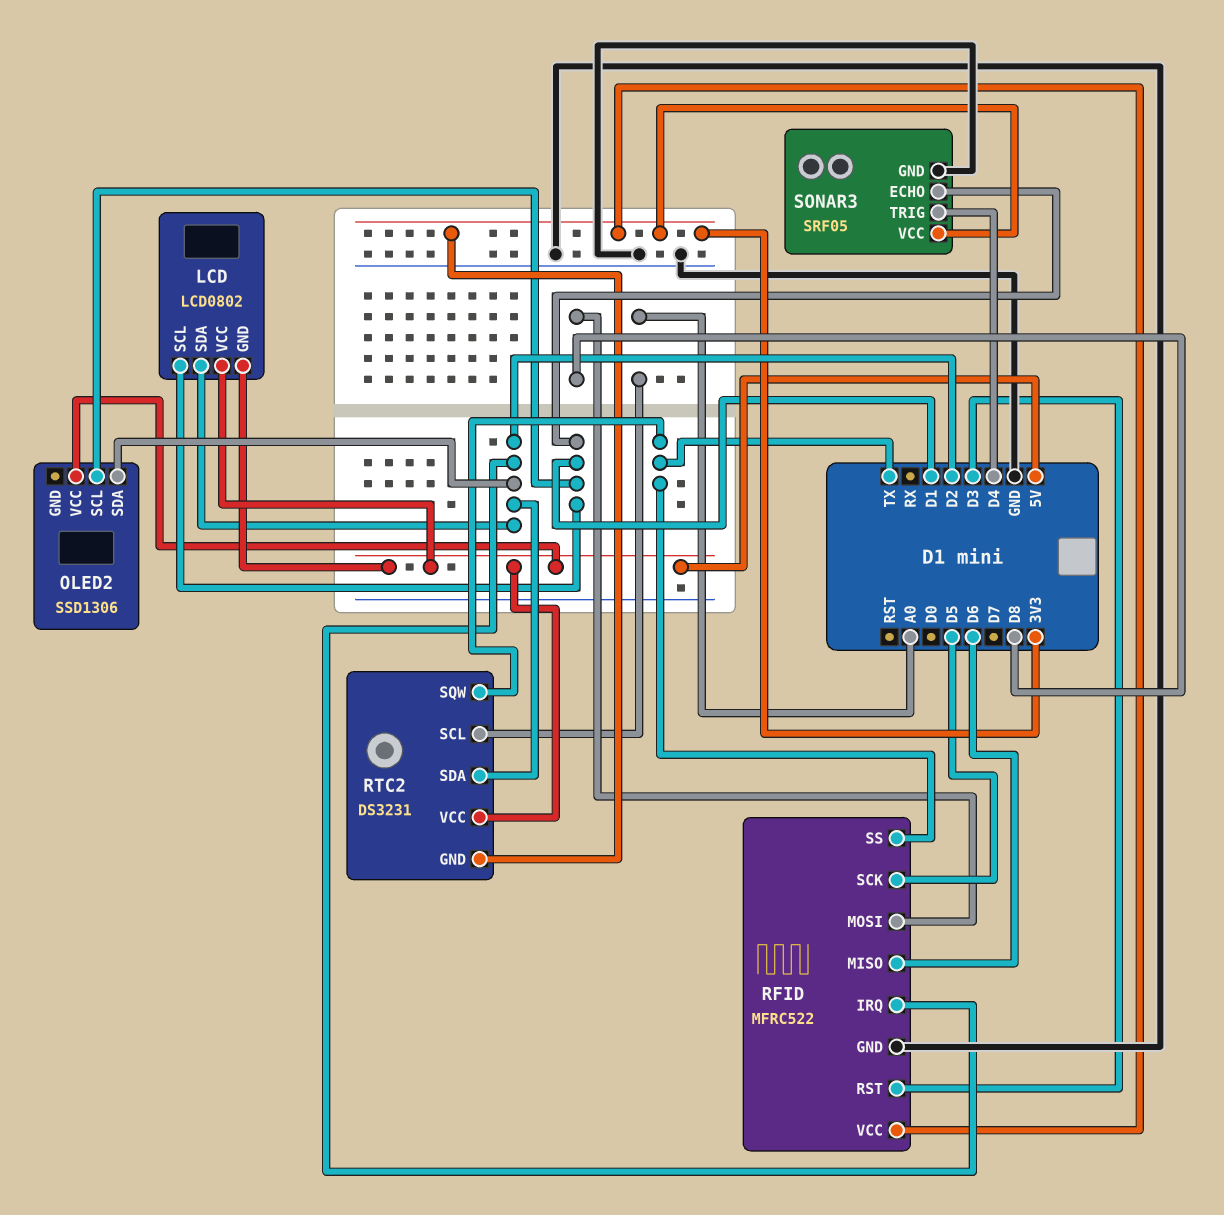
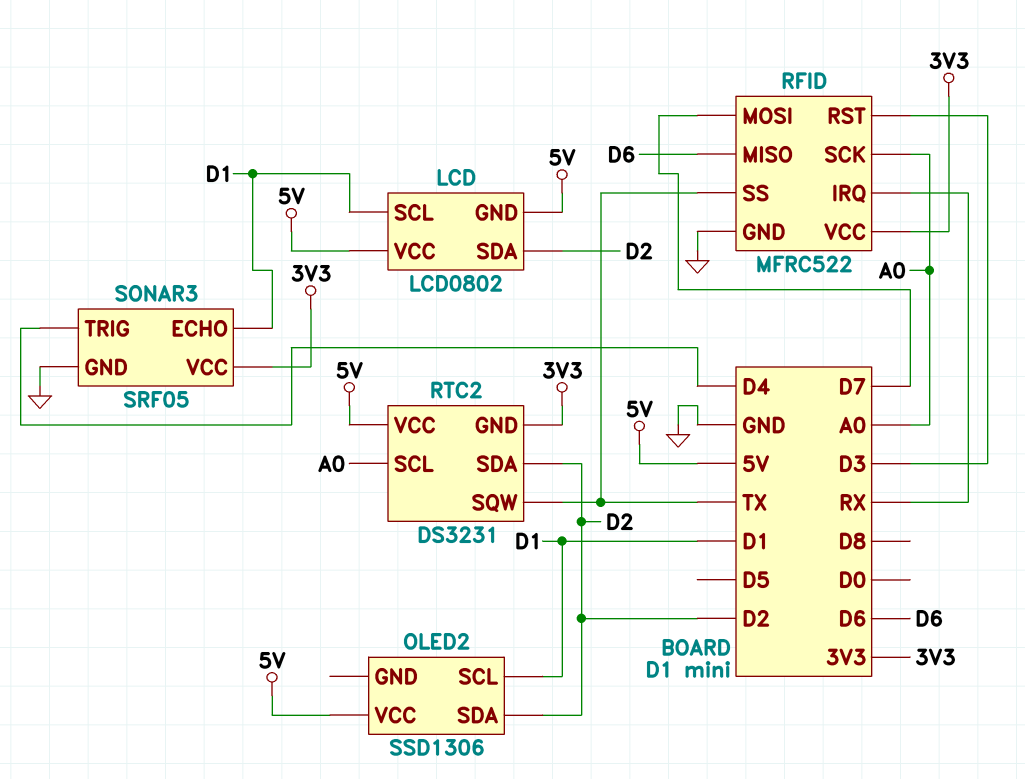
RFID pin IRQ: D2 -> RX
RFID pin MOSI: D8 -> D7
RFID pin SCK: D5 -> A0

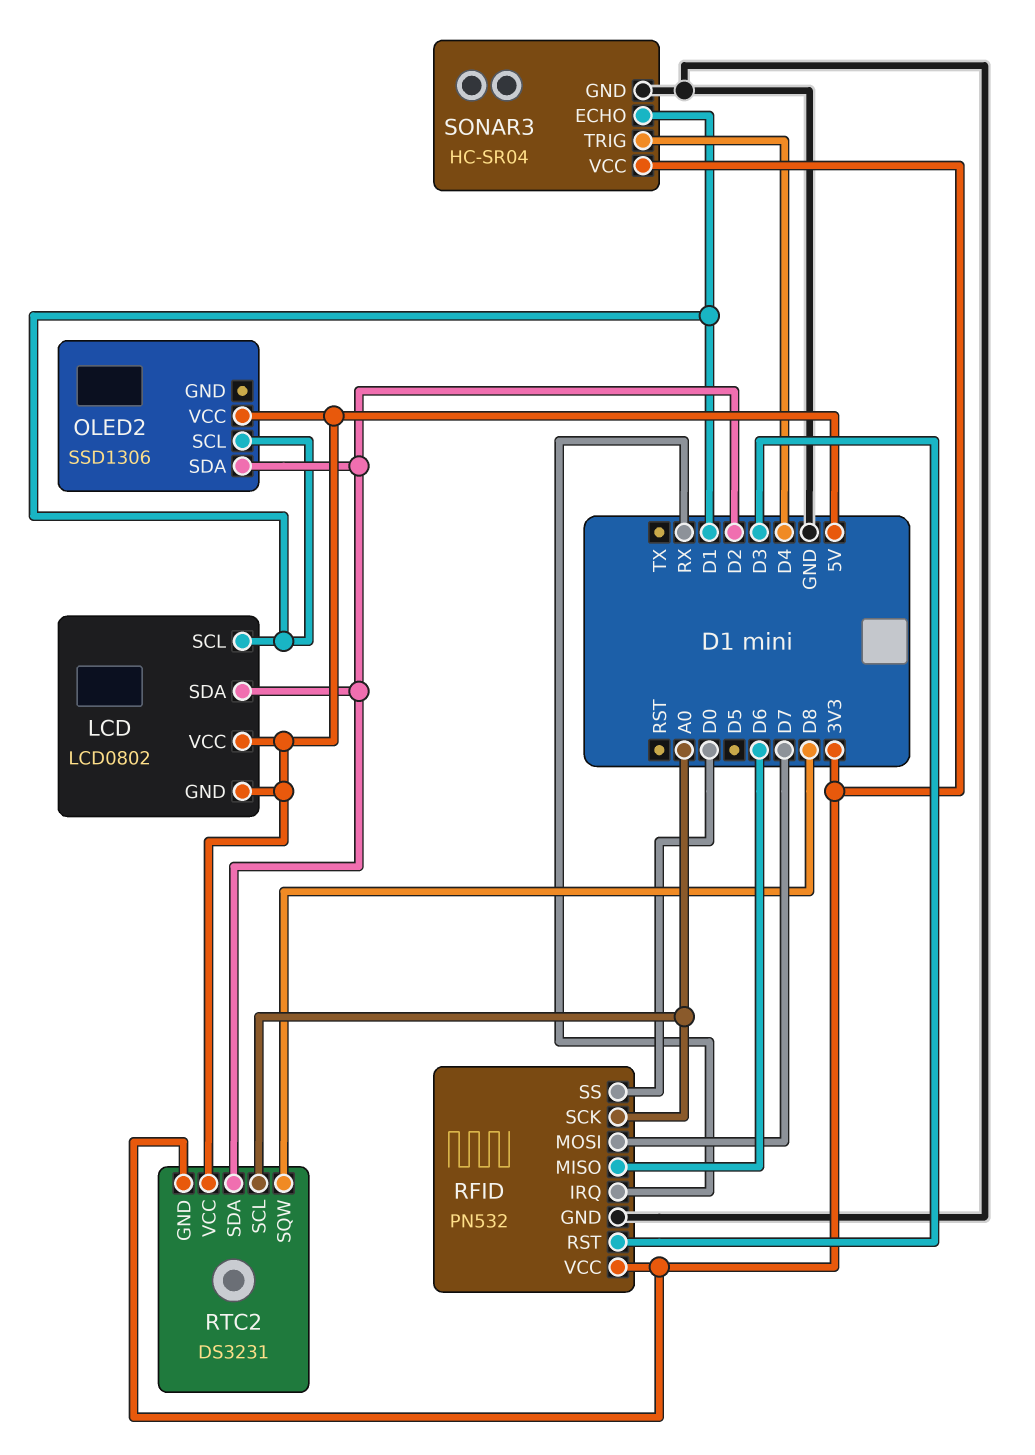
RFID: MFRC522 -> PN532
RFID pin SS: TX -> D0
RTC2 pin SQW: TX -> D8
SONAR3: SRF05 -> HC-SR04

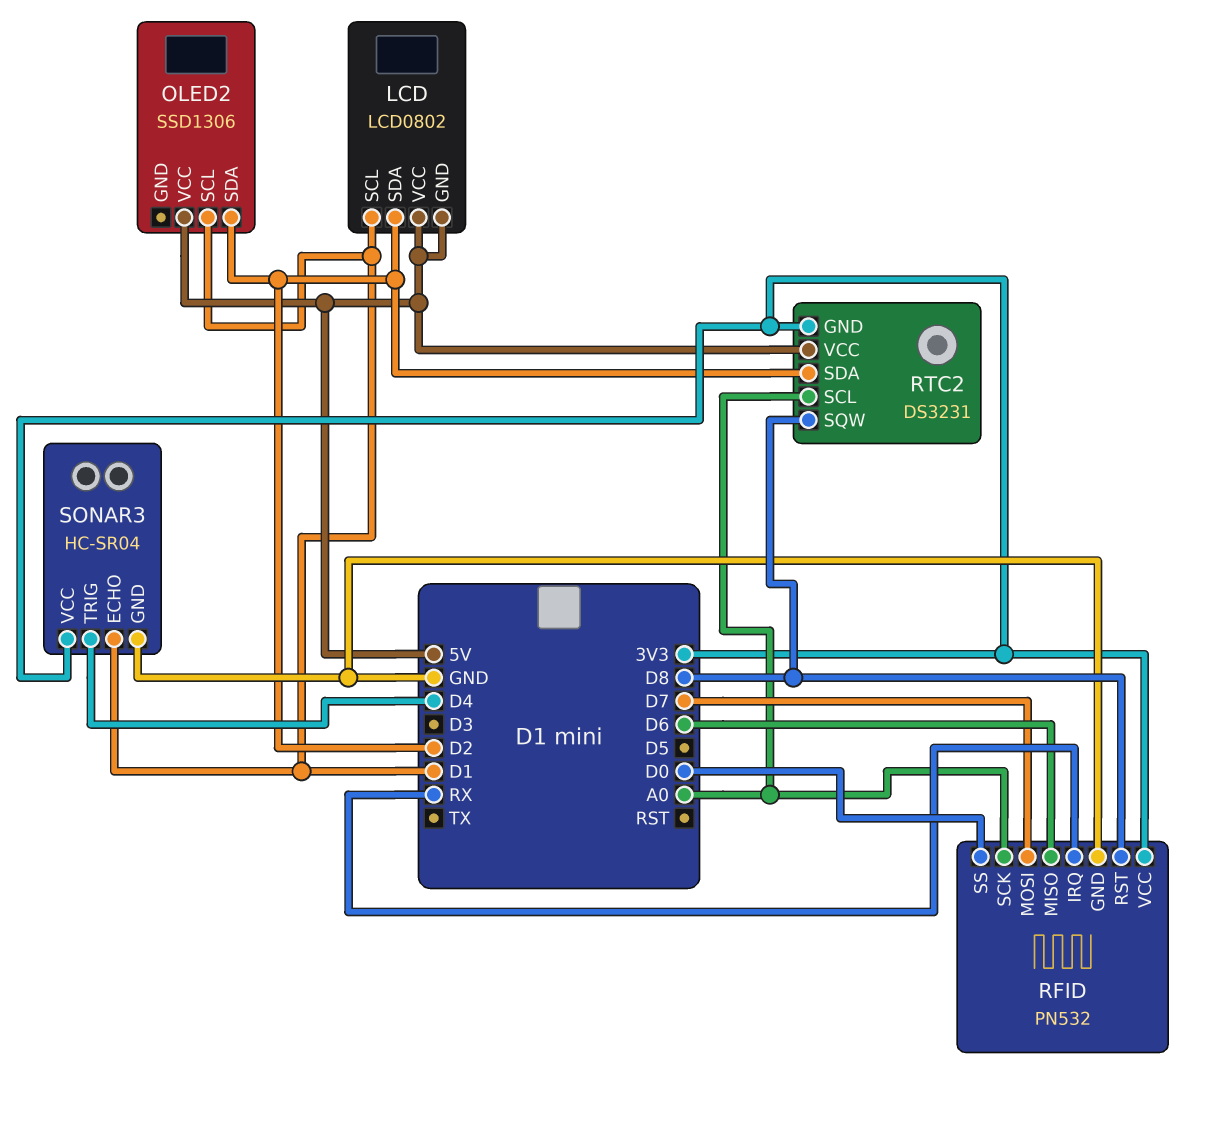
RFID pin RST: D3 -> D8

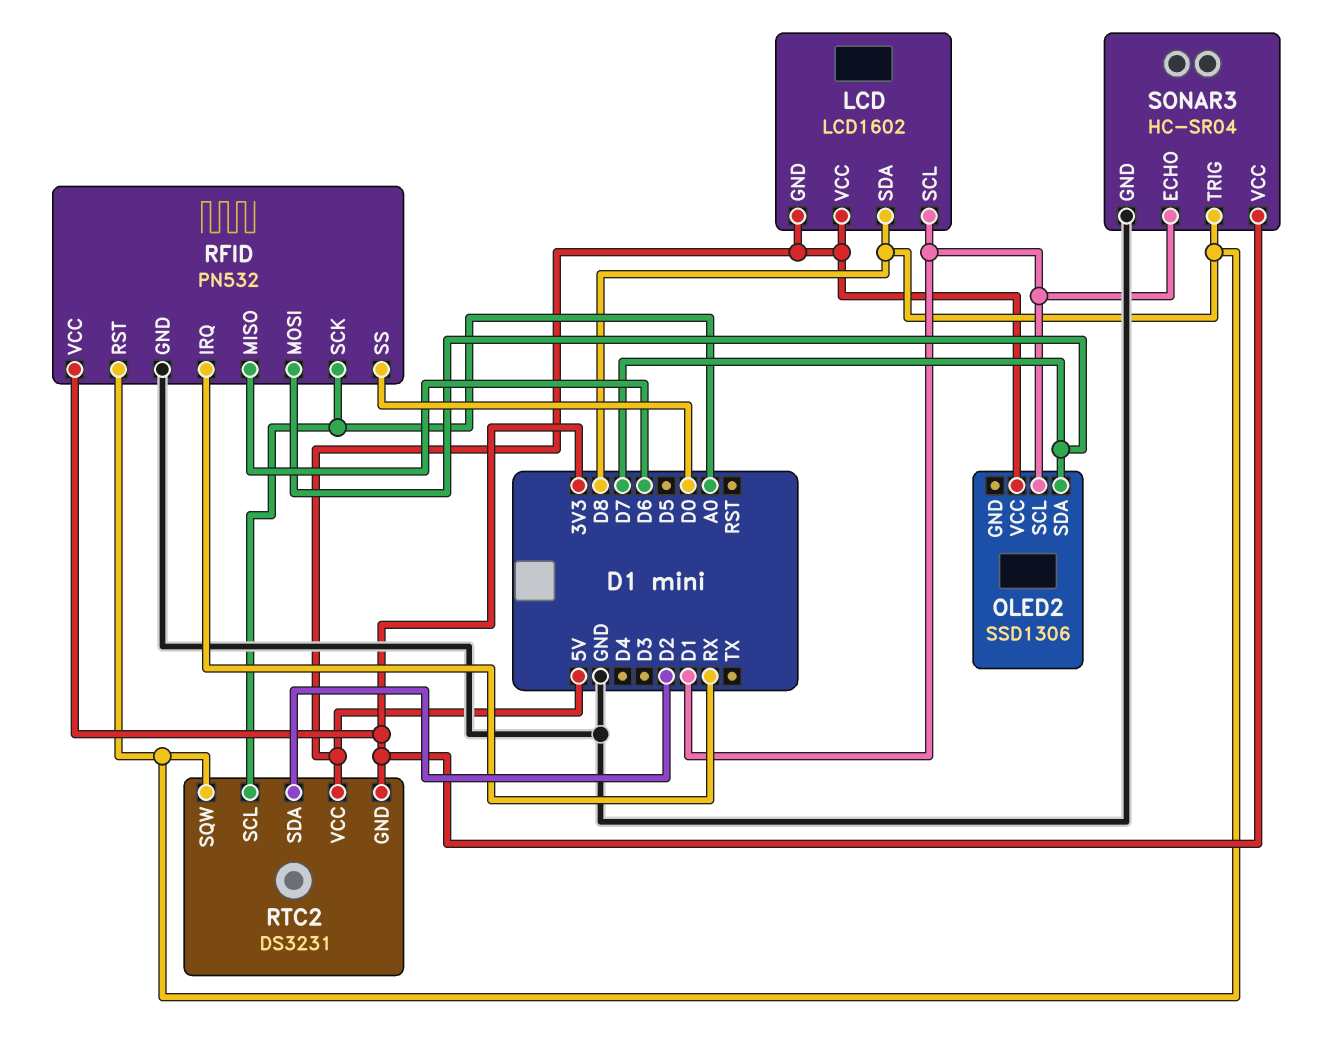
LCD: LCD0802 -> LCD1602
LCD pin SDA: D2 -> D8
OLED2 pin SDA: D2 -> D7
SONAR3 pin TRIG: D4 -> D8

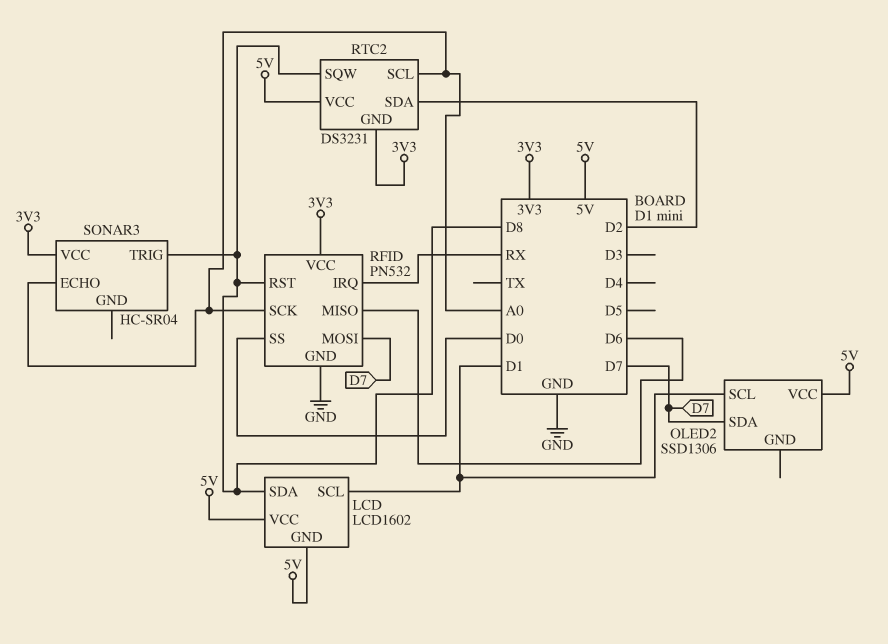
SONAR3 pin ECHO: D1 -> A0
SONAR3 pin GND: GND -> none

